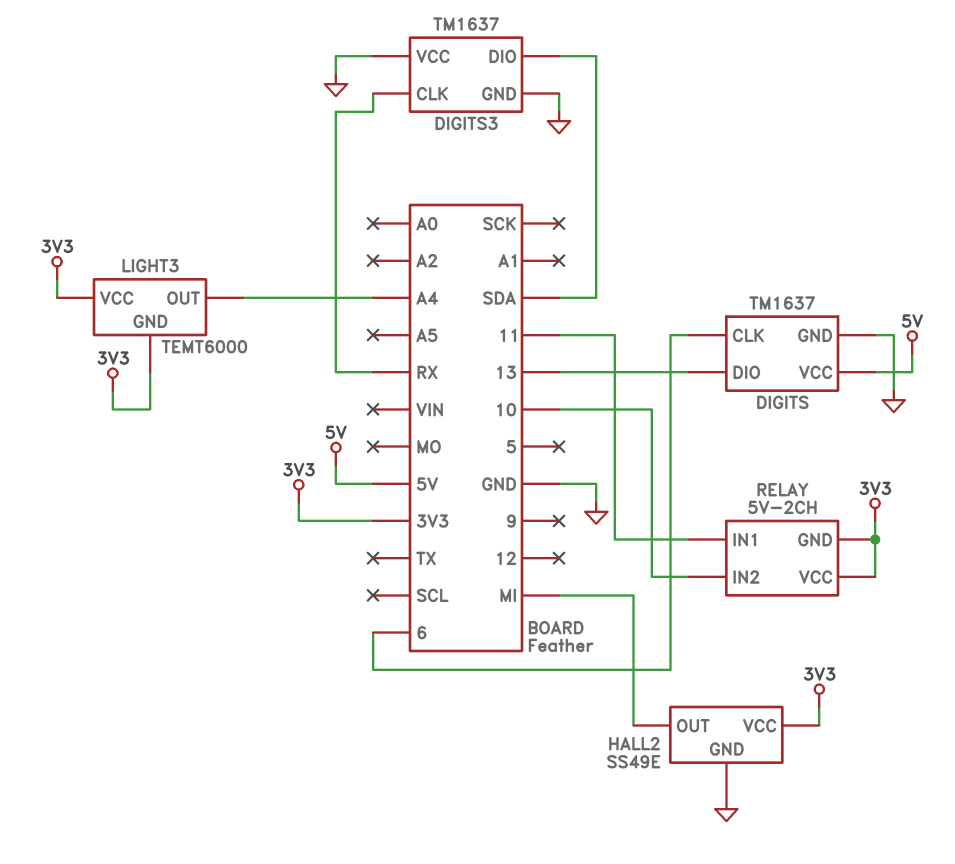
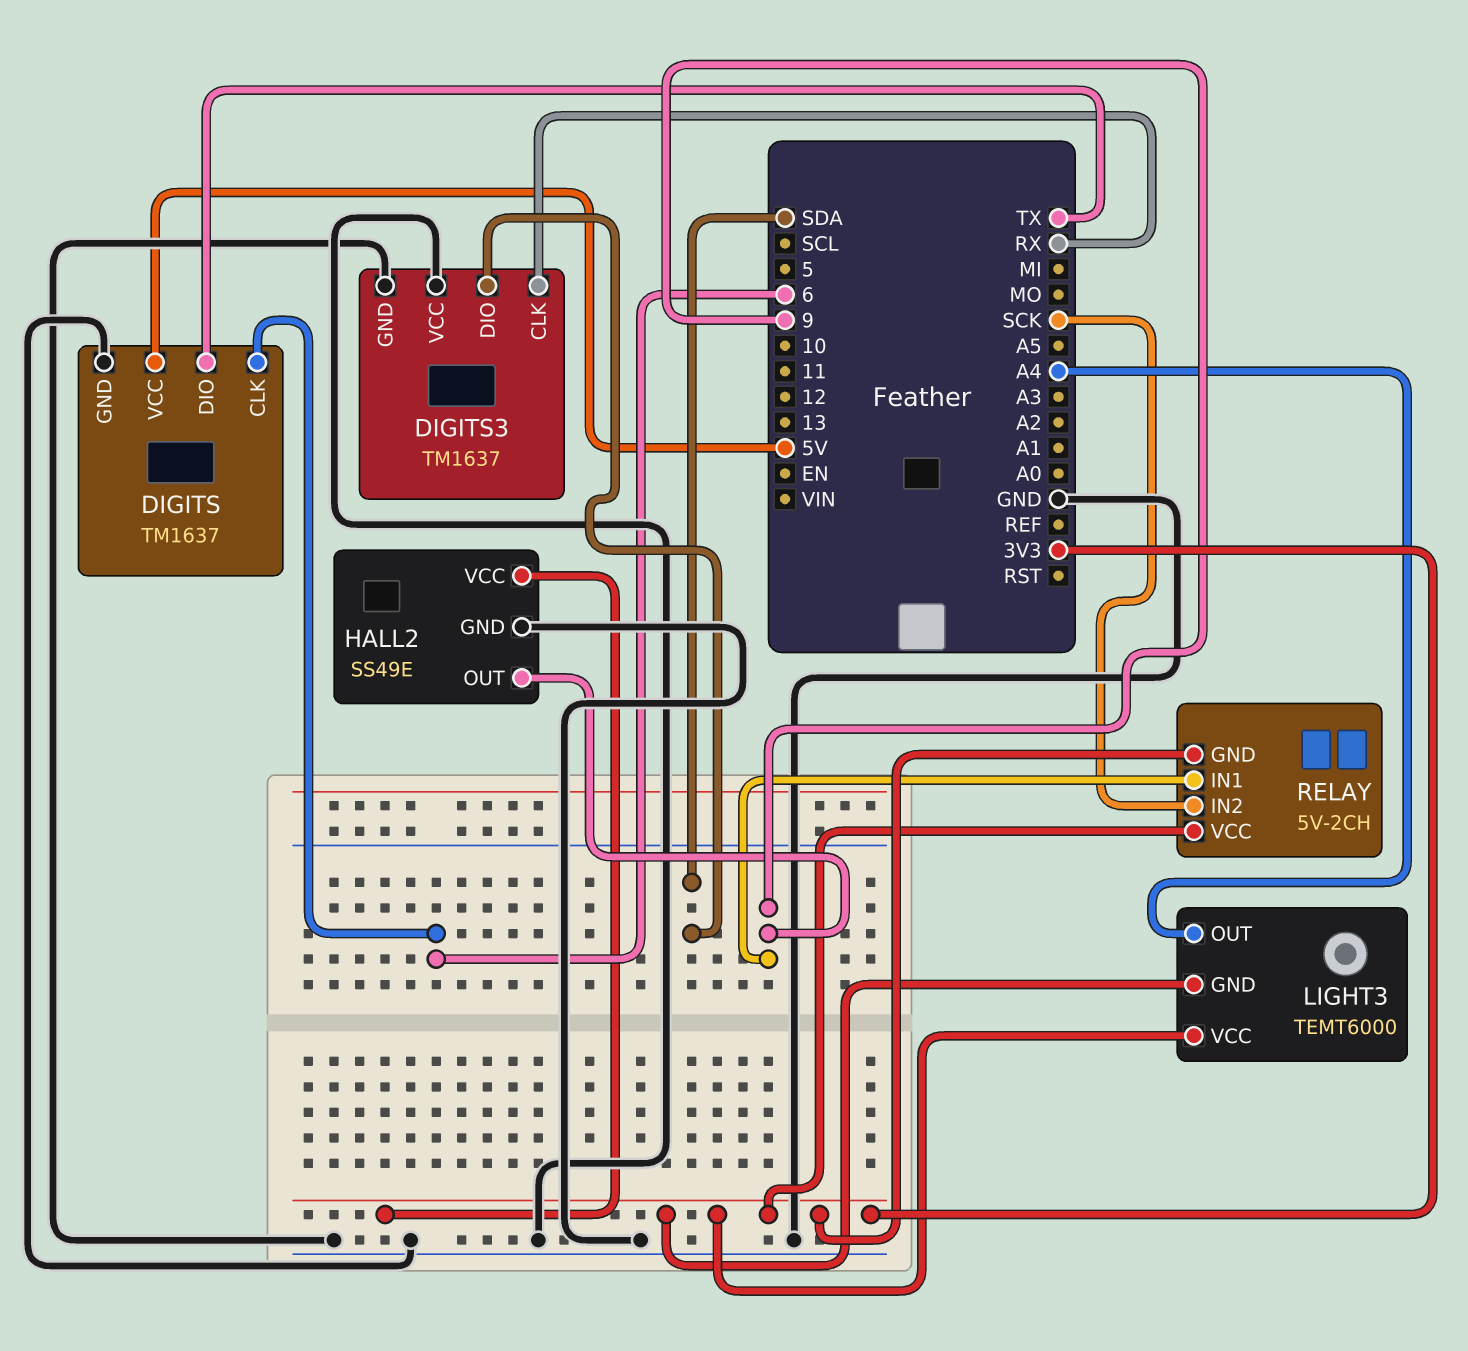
DIGITS pin DIO: 13 -> TX
HALL2 pin OUT: MI -> 9
RELAY pin IN1: 11 -> 9
RELAY pin IN2: 10 -> SCK

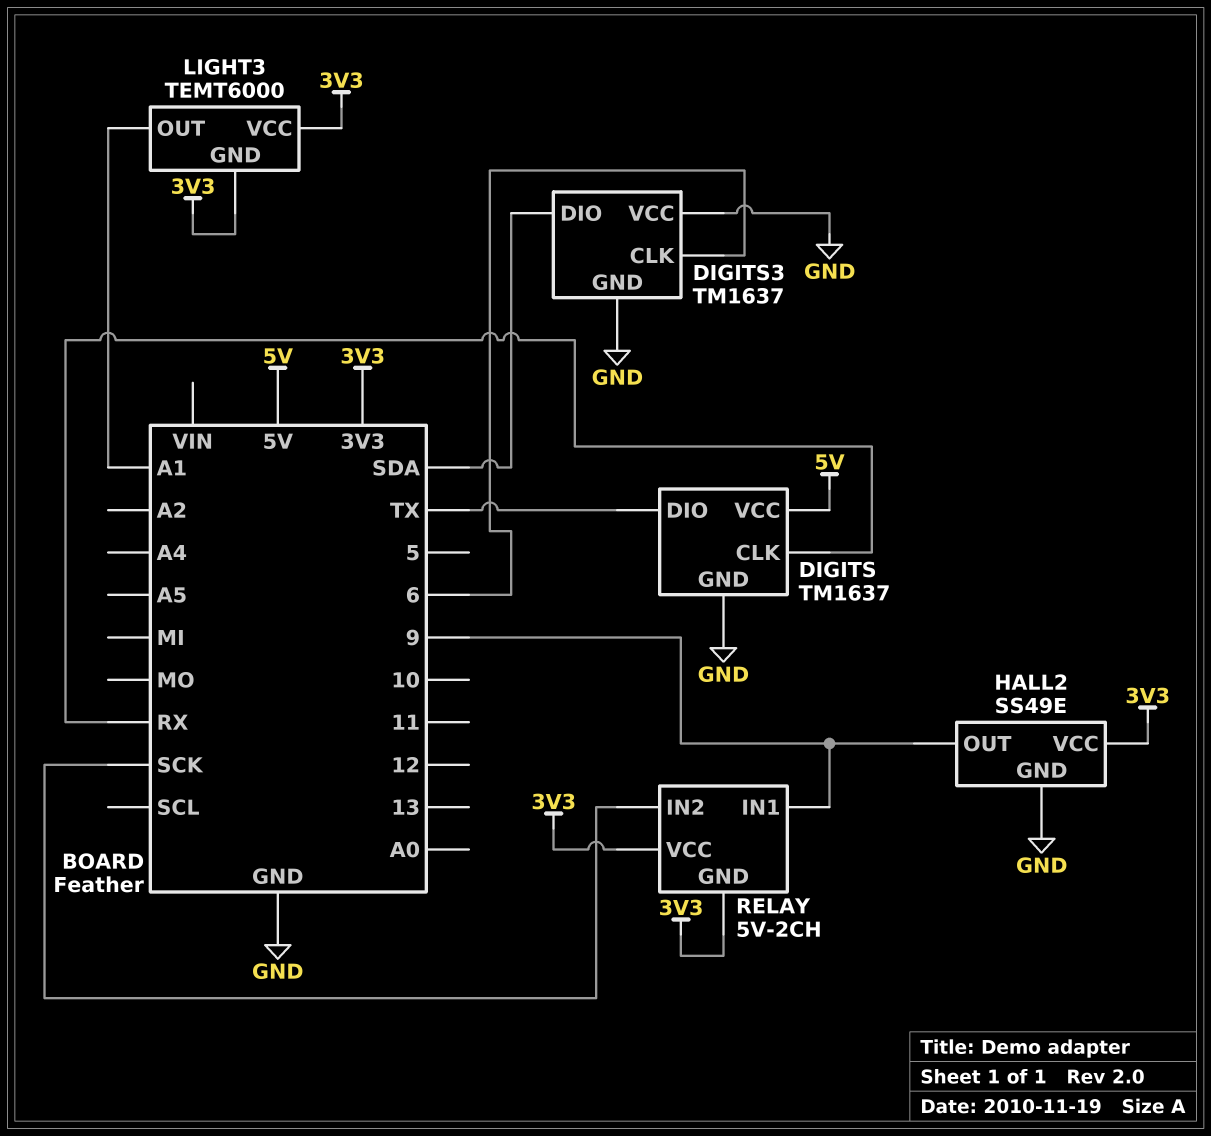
DIGITS pin CLK: 6 -> RX
DIGITS3 pin CLK: RX -> 6
LIGHT3 pin OUT: A4 -> A1

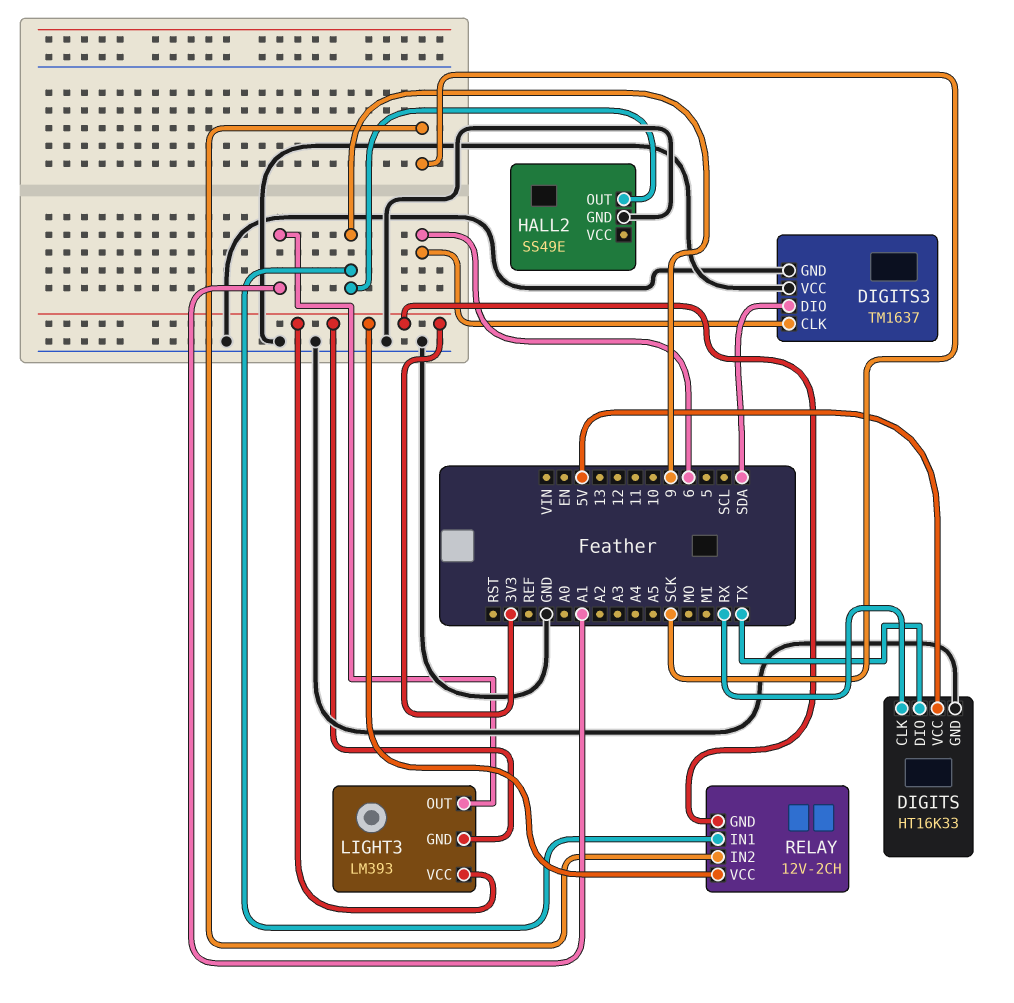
DIGITS: TM1637 -> HT16K33
HALL2 pin VCC: 3V3 -> none
LIGHT3: TEMT6000 -> LM393
RELAY: 5V-2CH -> 12V-2CH

